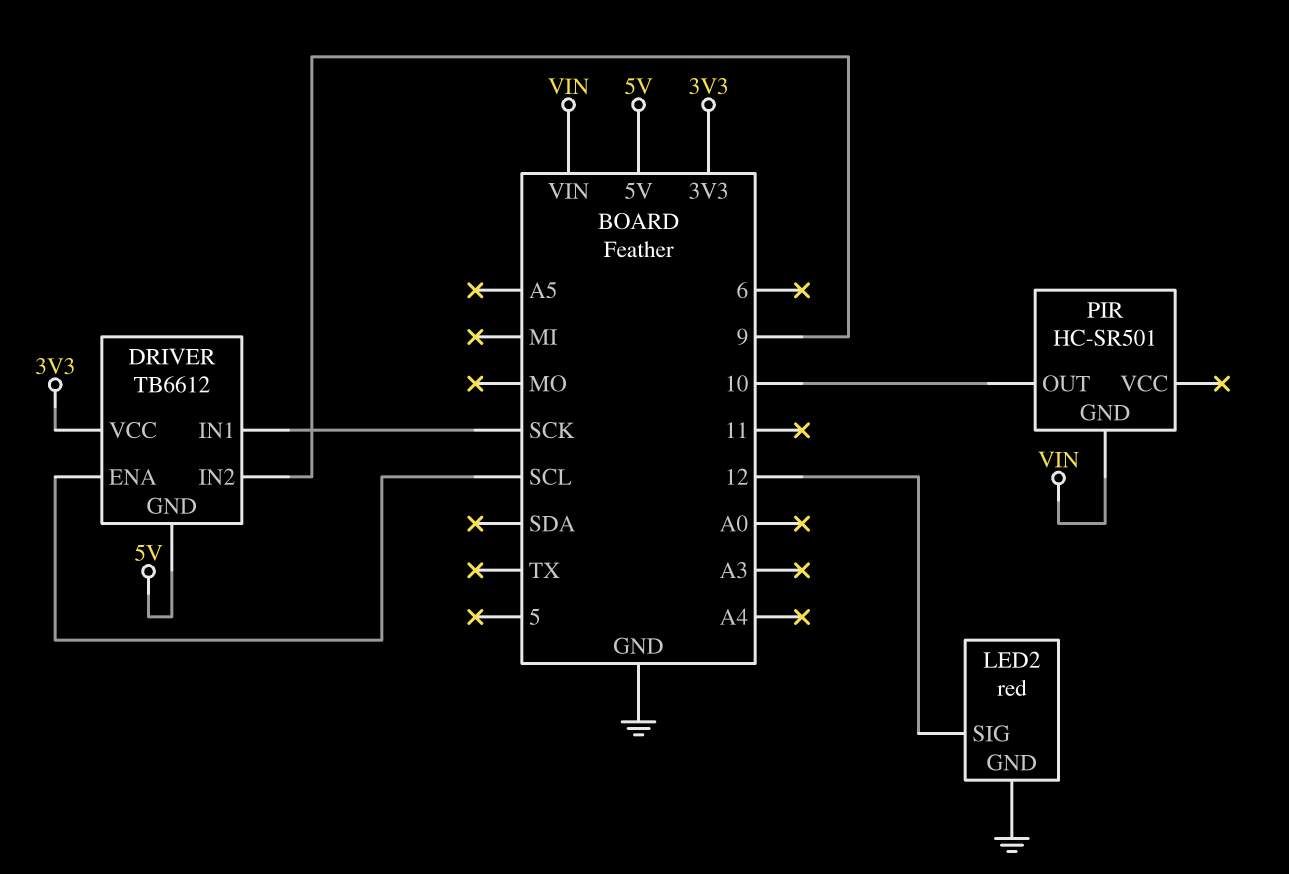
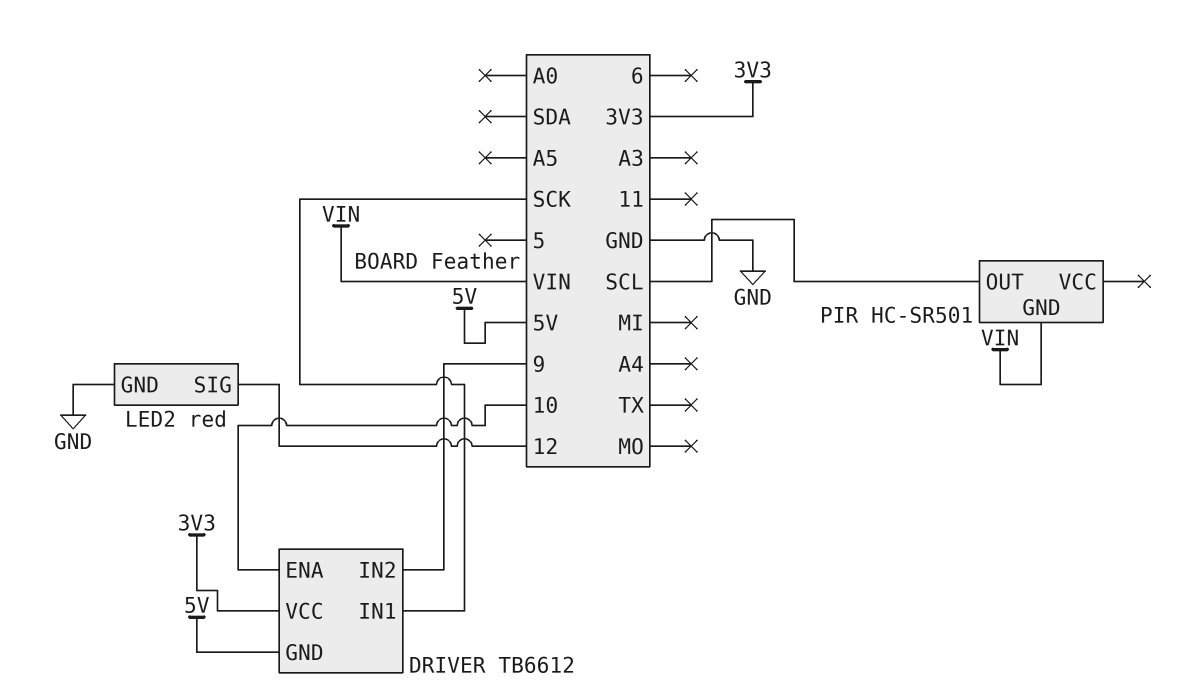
DRIVER pin ENA: SCL -> 10
PIR pin OUT: 10 -> SCL

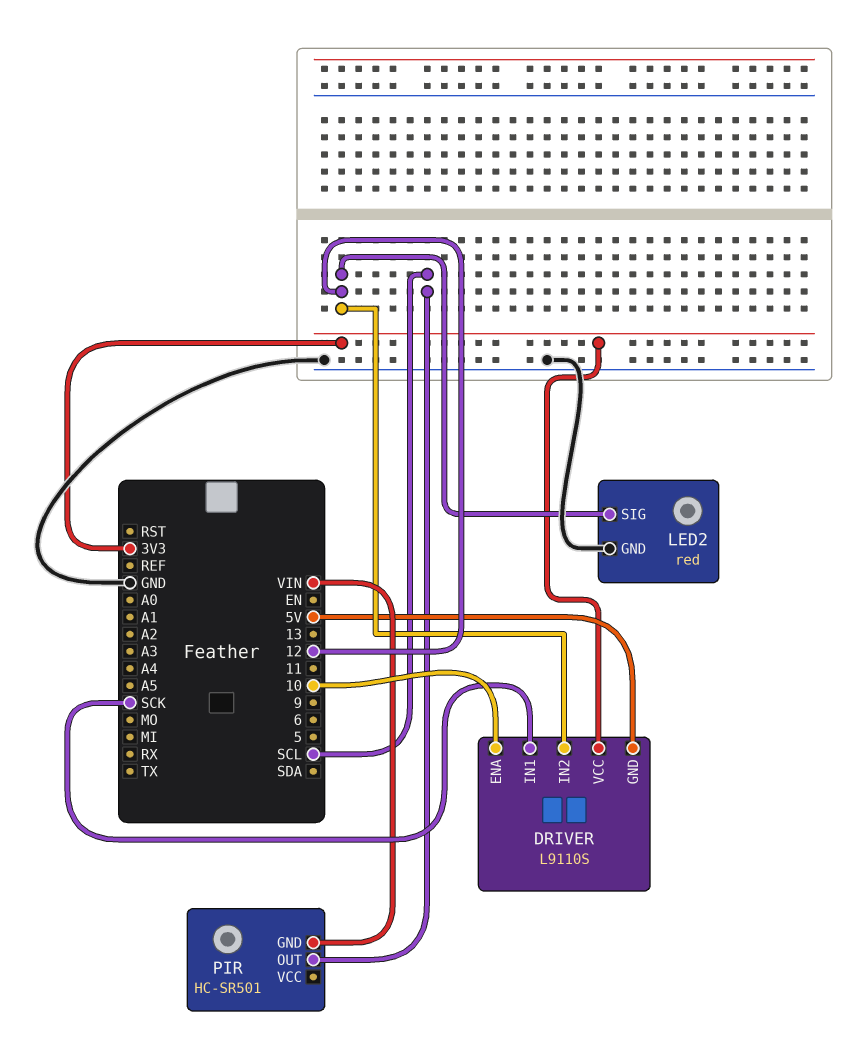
DRIVER: TB6612 -> L9110S
DRIVER pin IN2: 9 -> 12

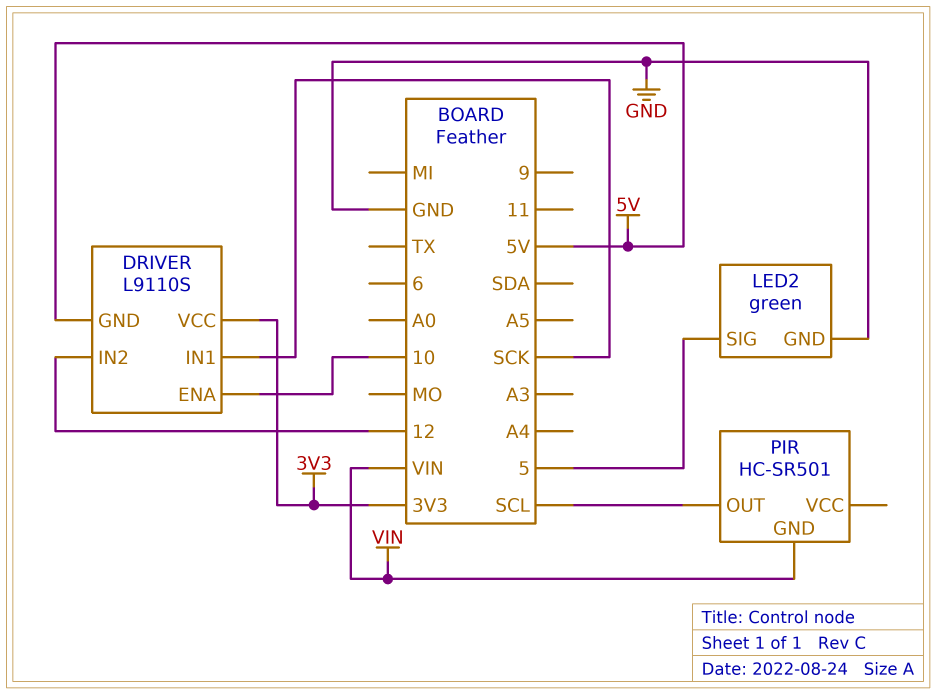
LED2: red -> green
LED2 pin SIG: 12 -> 5

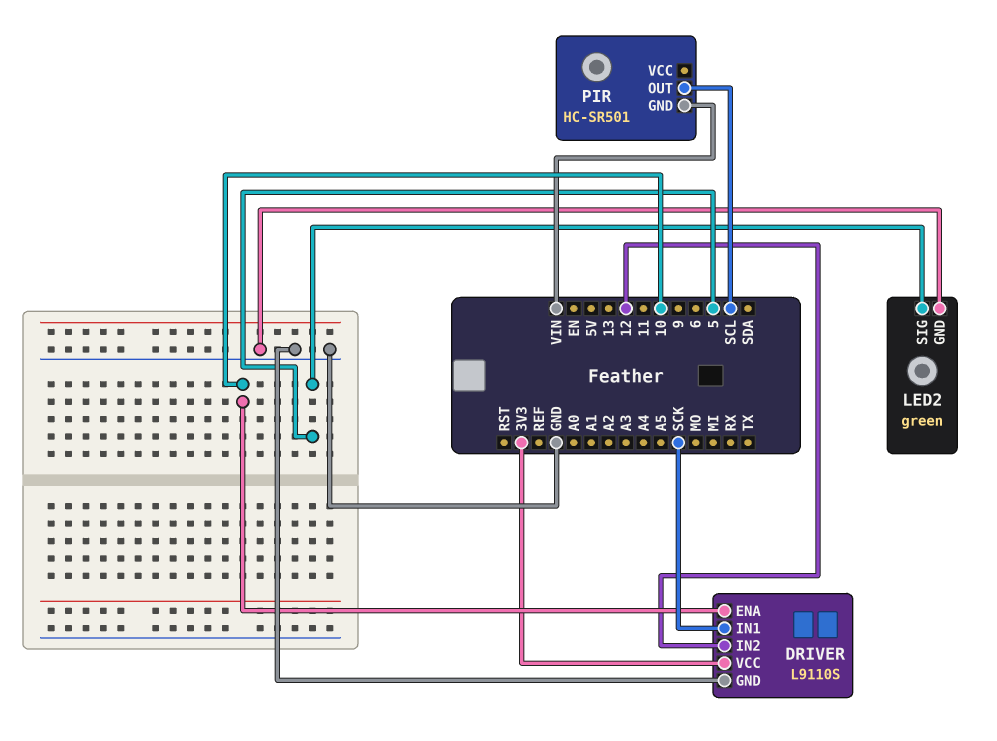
DRIVER pin GND: 5V -> GND

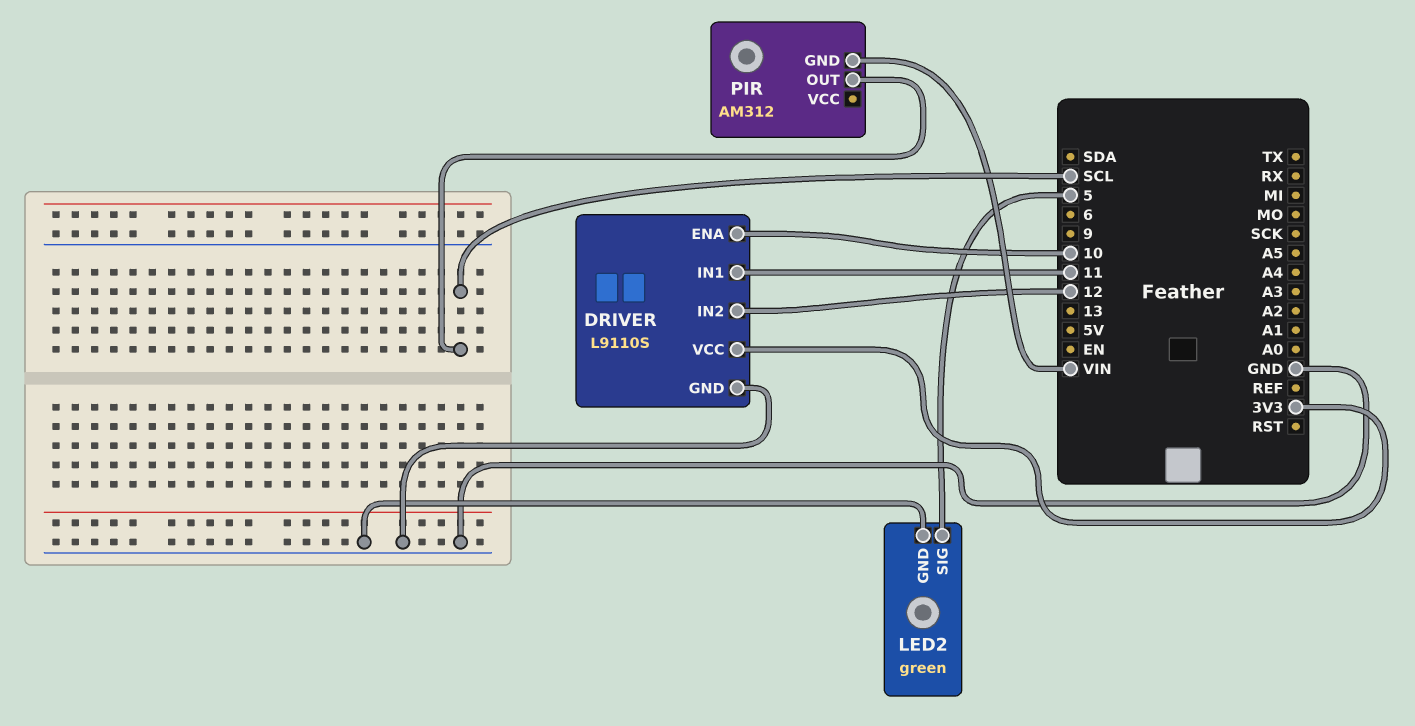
DRIVER pin IN1: SCK -> 11
PIR: HC-SR501 -> AM312

